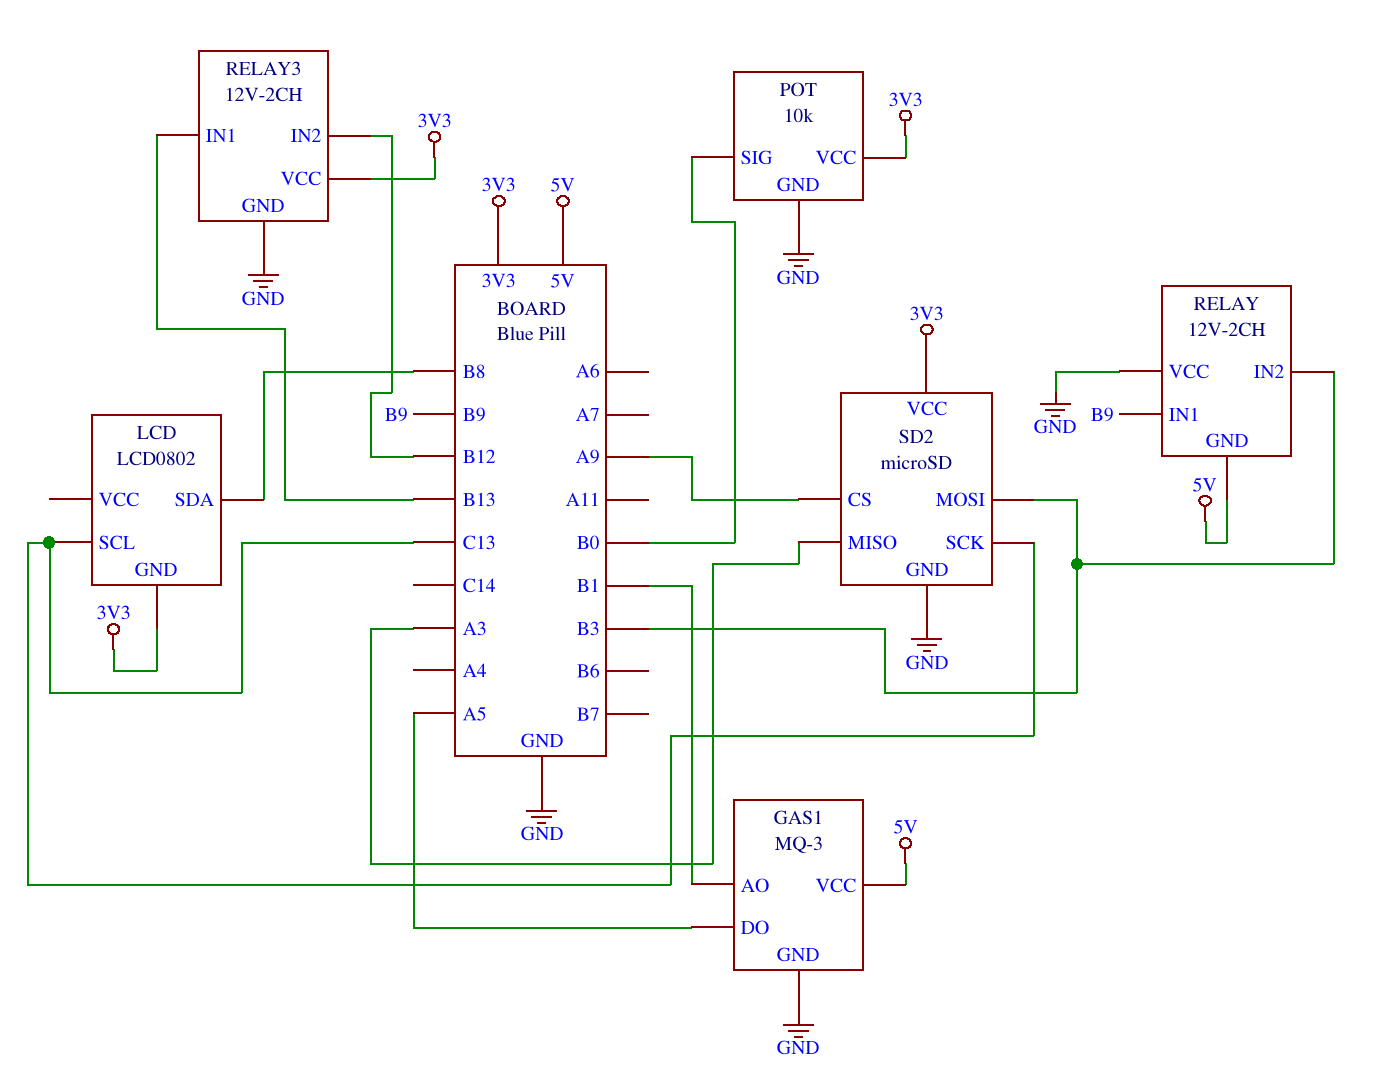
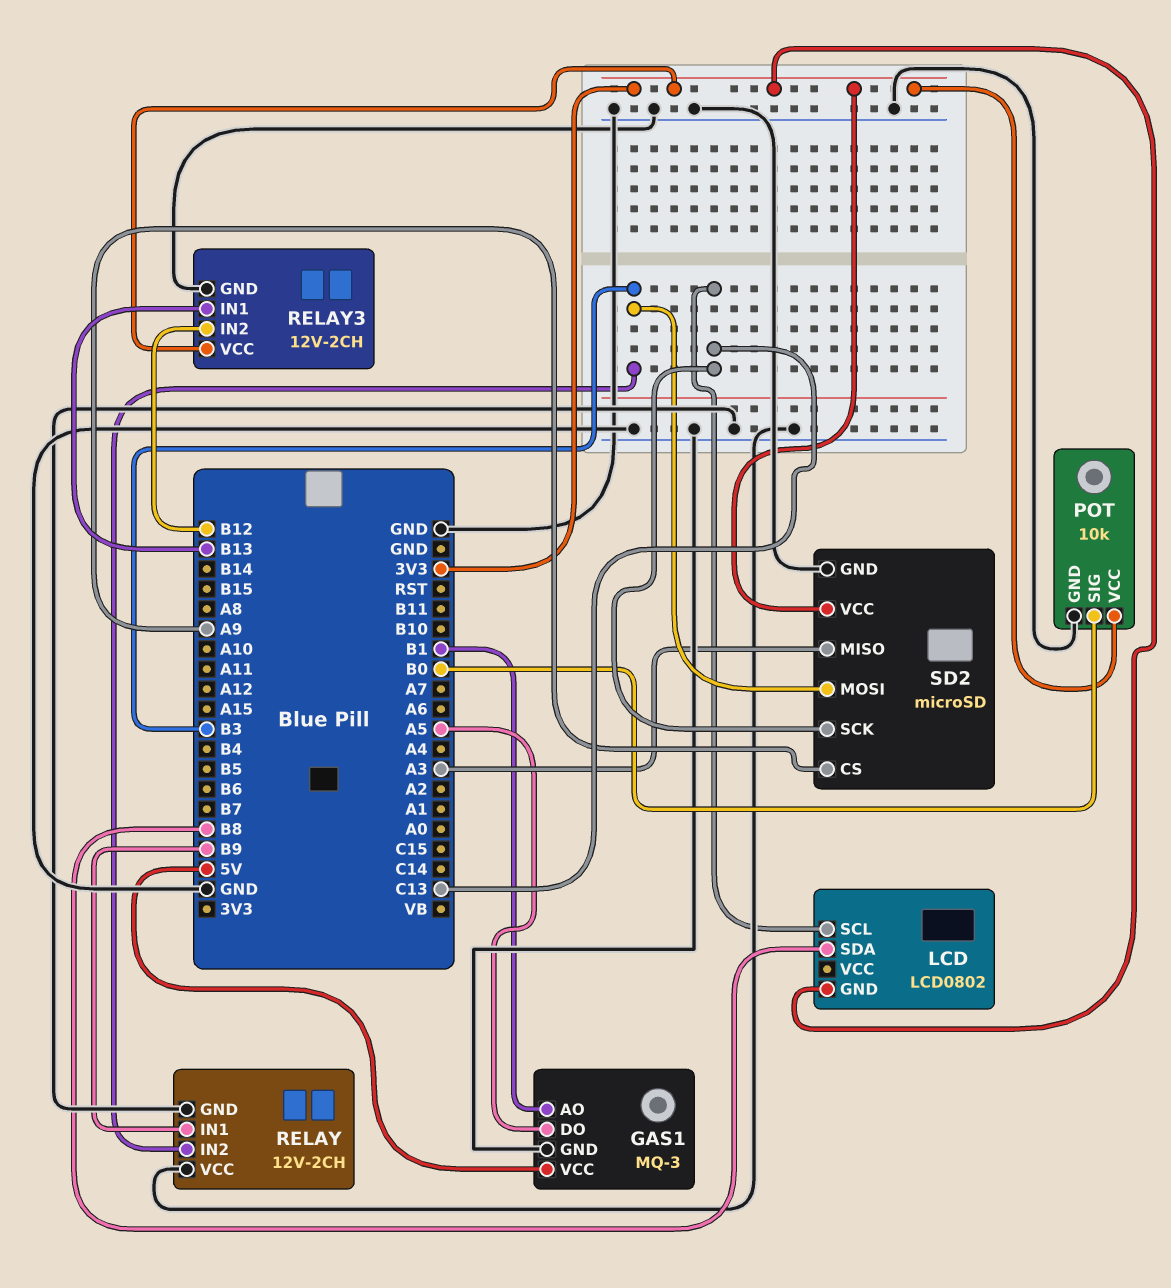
RELAY pin GND: 5V -> GND

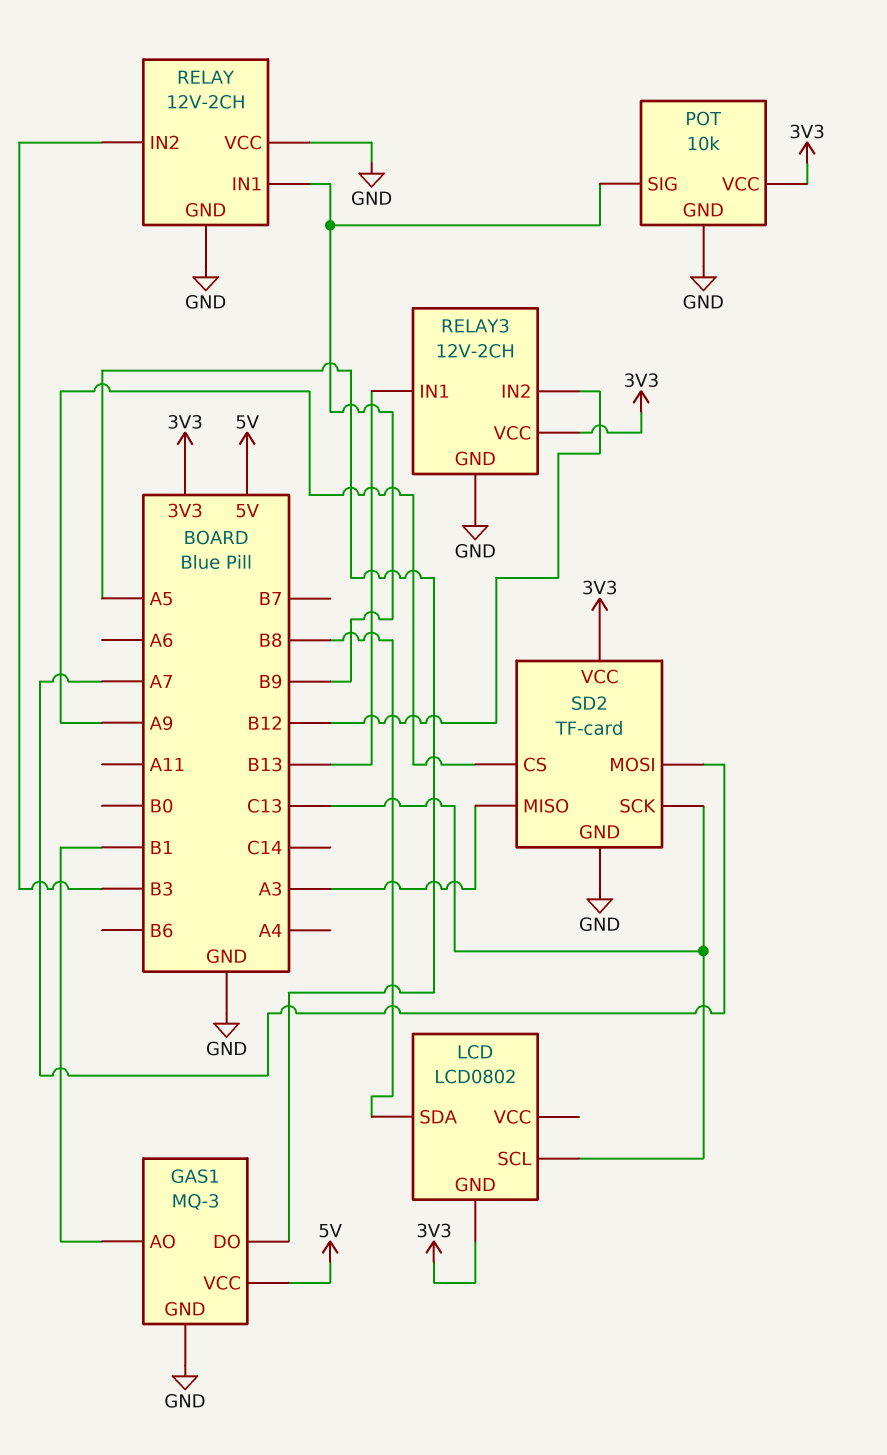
POT pin SIG: B0 -> B9
SD2: microSD -> TF-card
SD2 pin MOSI: B3 -> A7

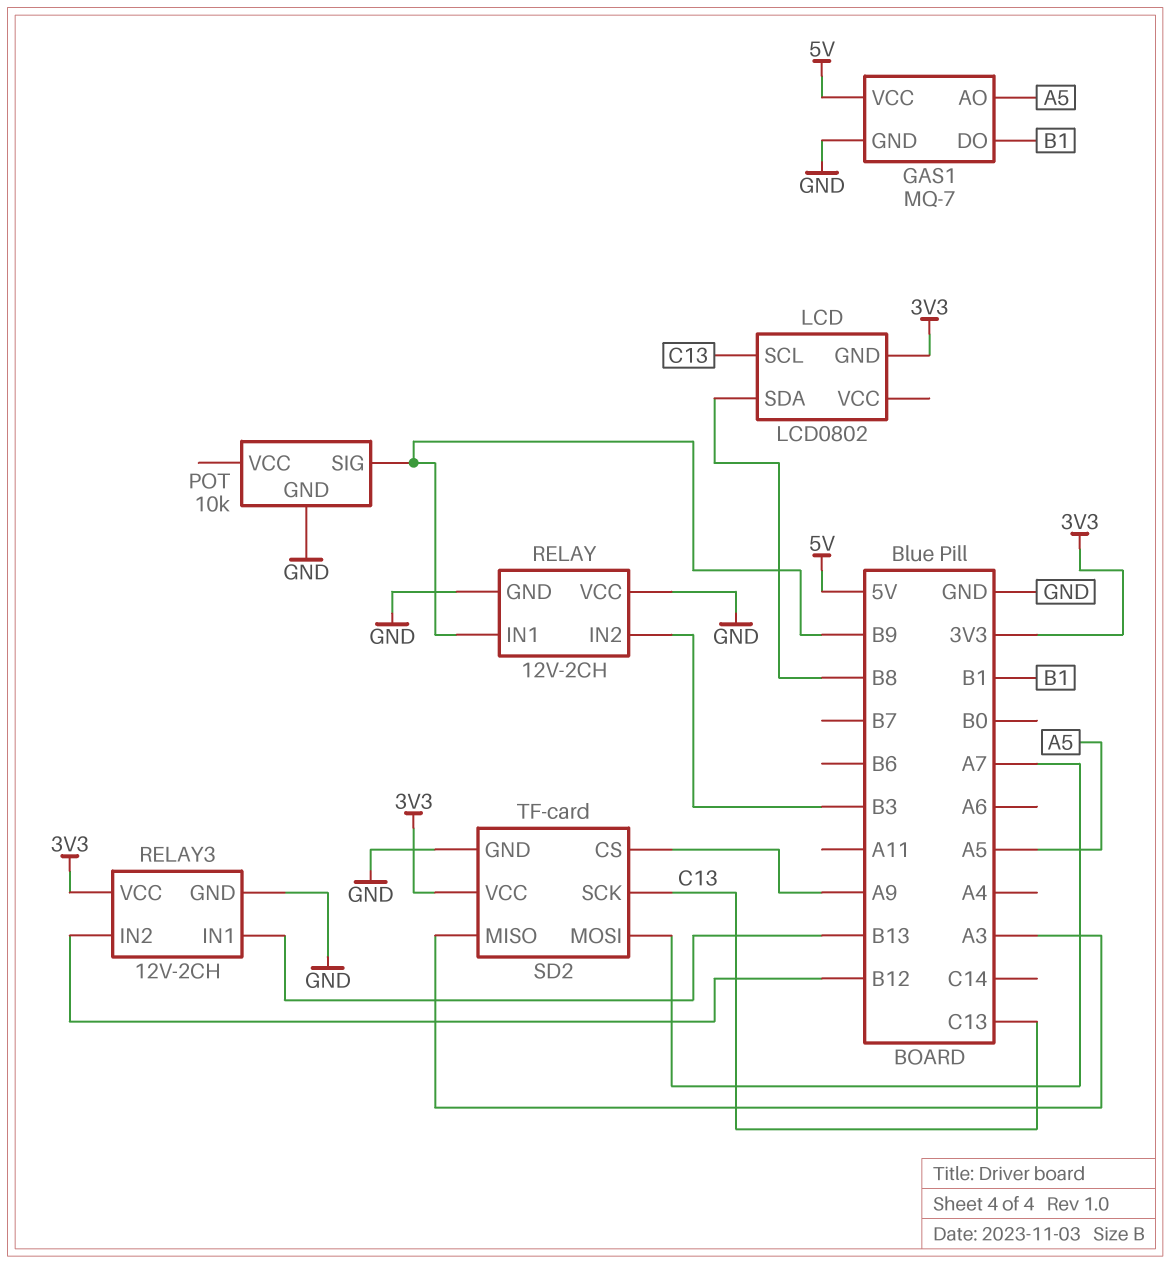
GAS1: MQ-3 -> MQ-7
GAS1 pin AO: B1 -> A5
GAS1 pin DO: A5 -> B1
POT pin VCC: 3V3 -> none

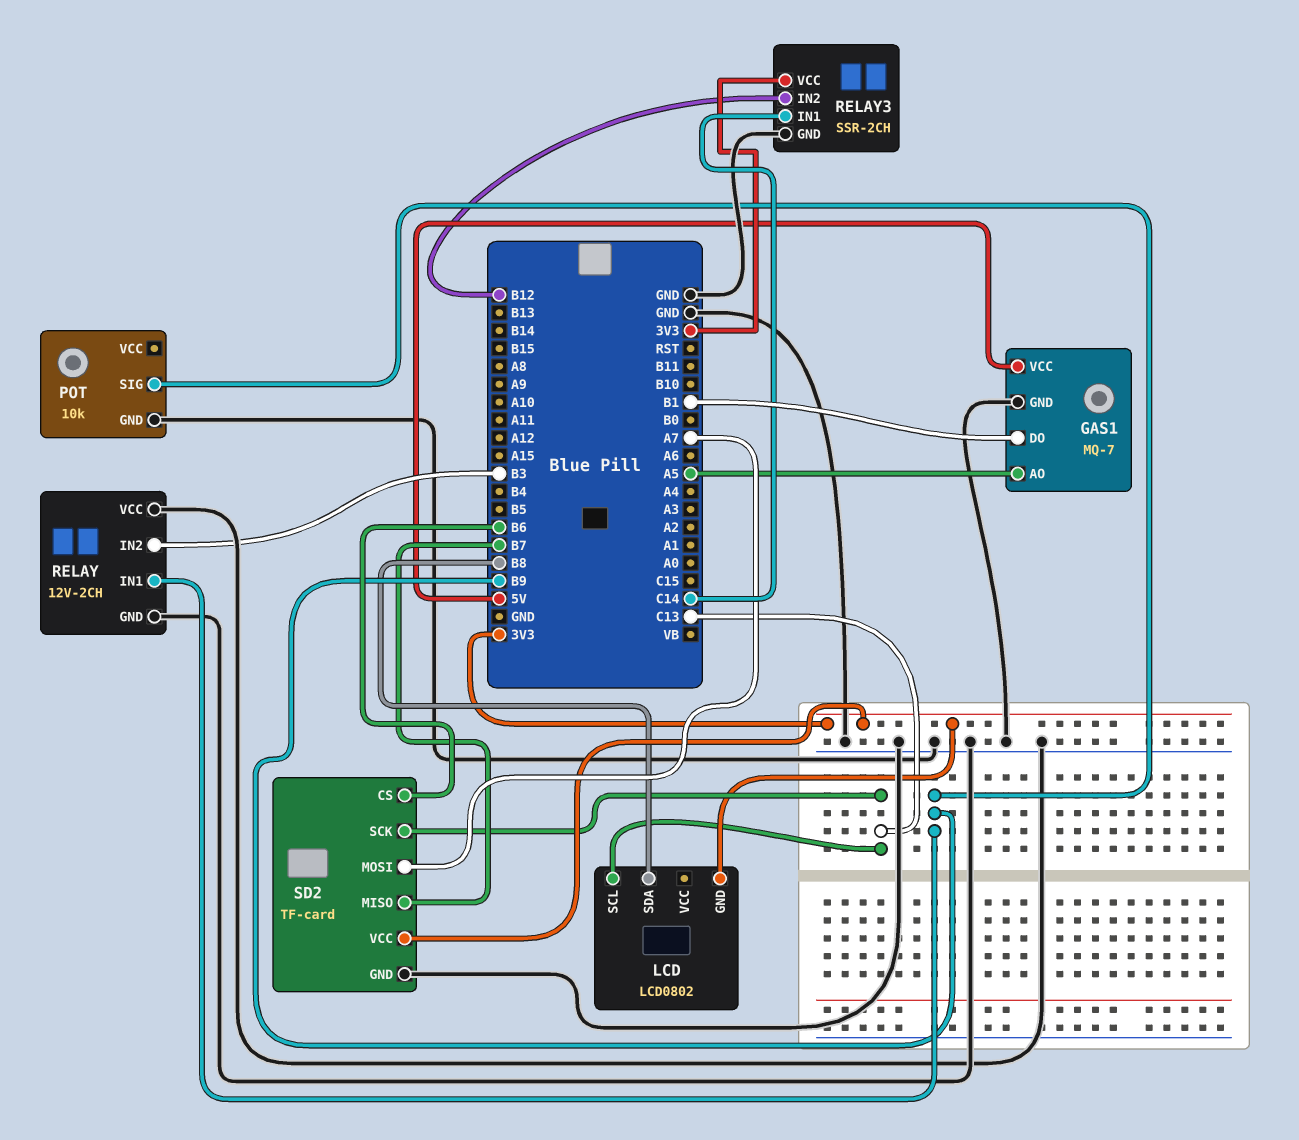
RELAY3: 12V-2CH -> SSR-2CH
RELAY3 pin IN1: B13 -> C14
SD2 pin CS: A9 -> B6
SD2 pin MISO: A3 -> B7

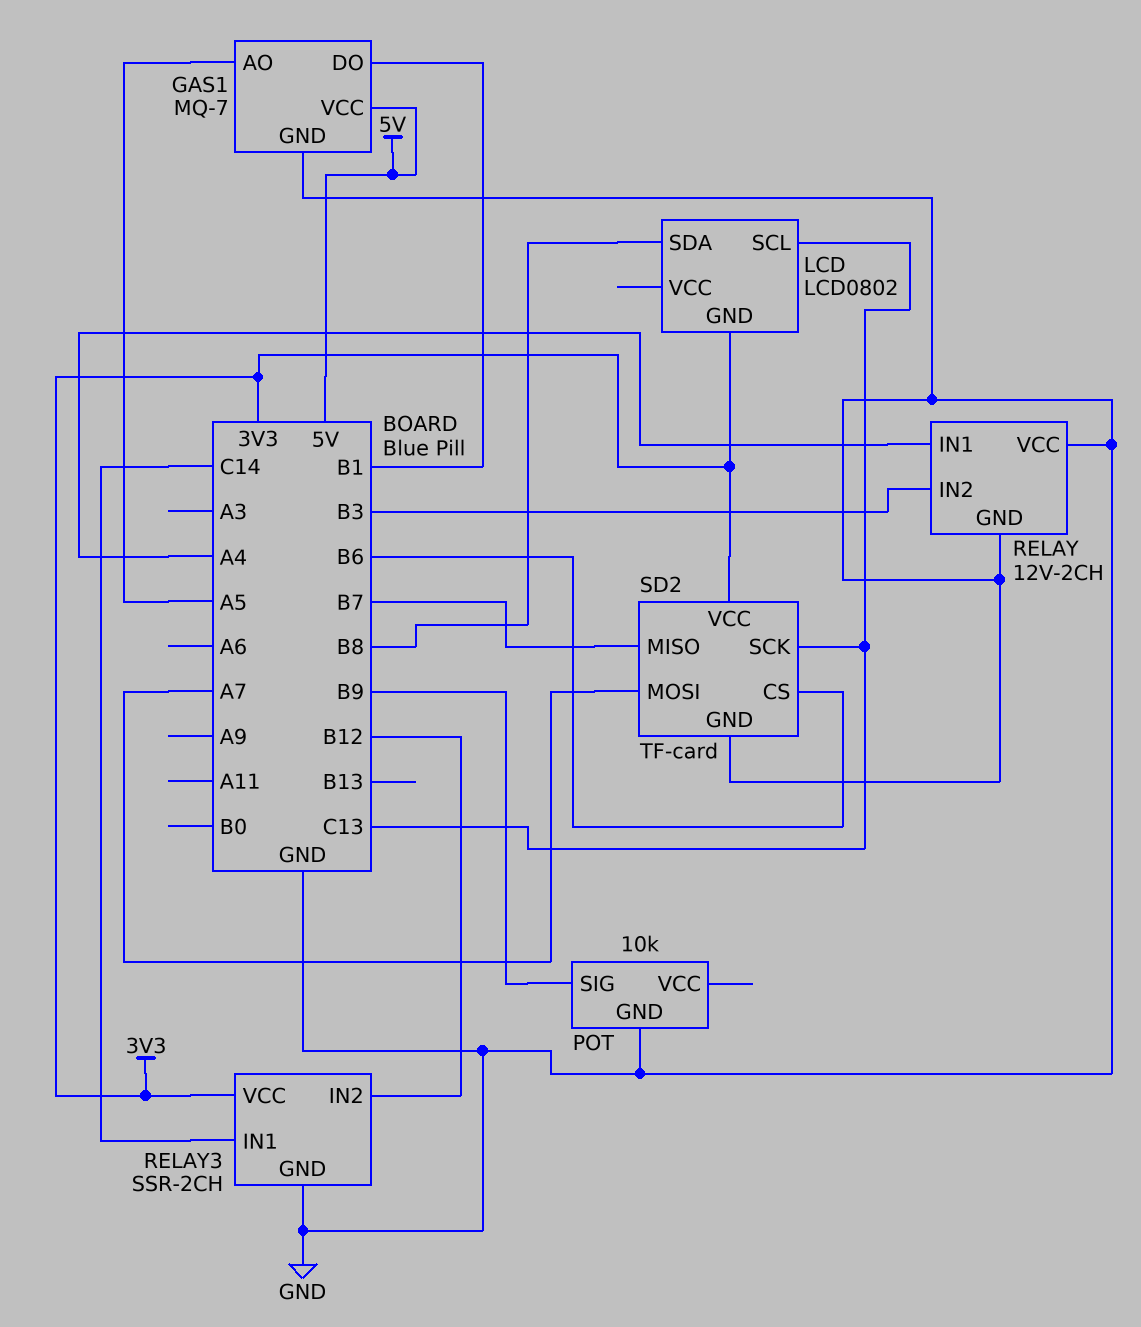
RELAY pin IN1: B9 -> A4

